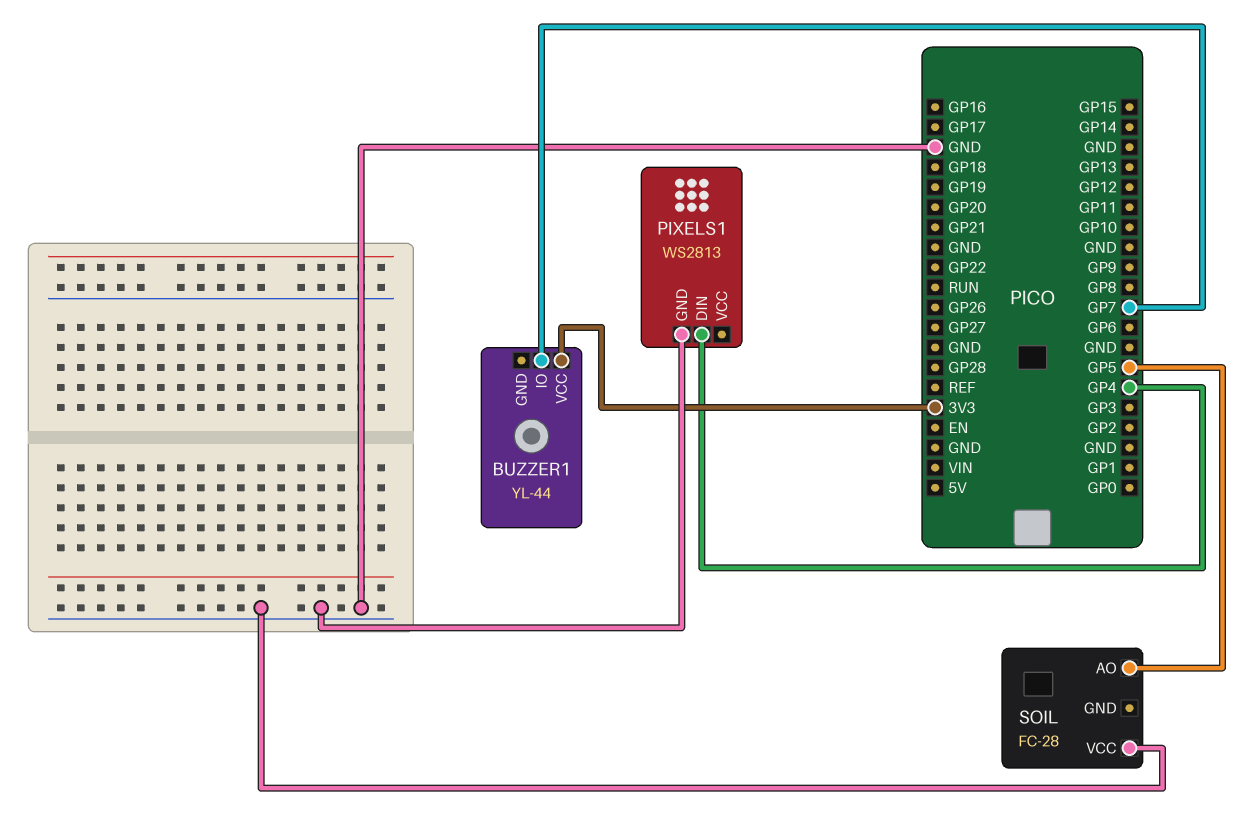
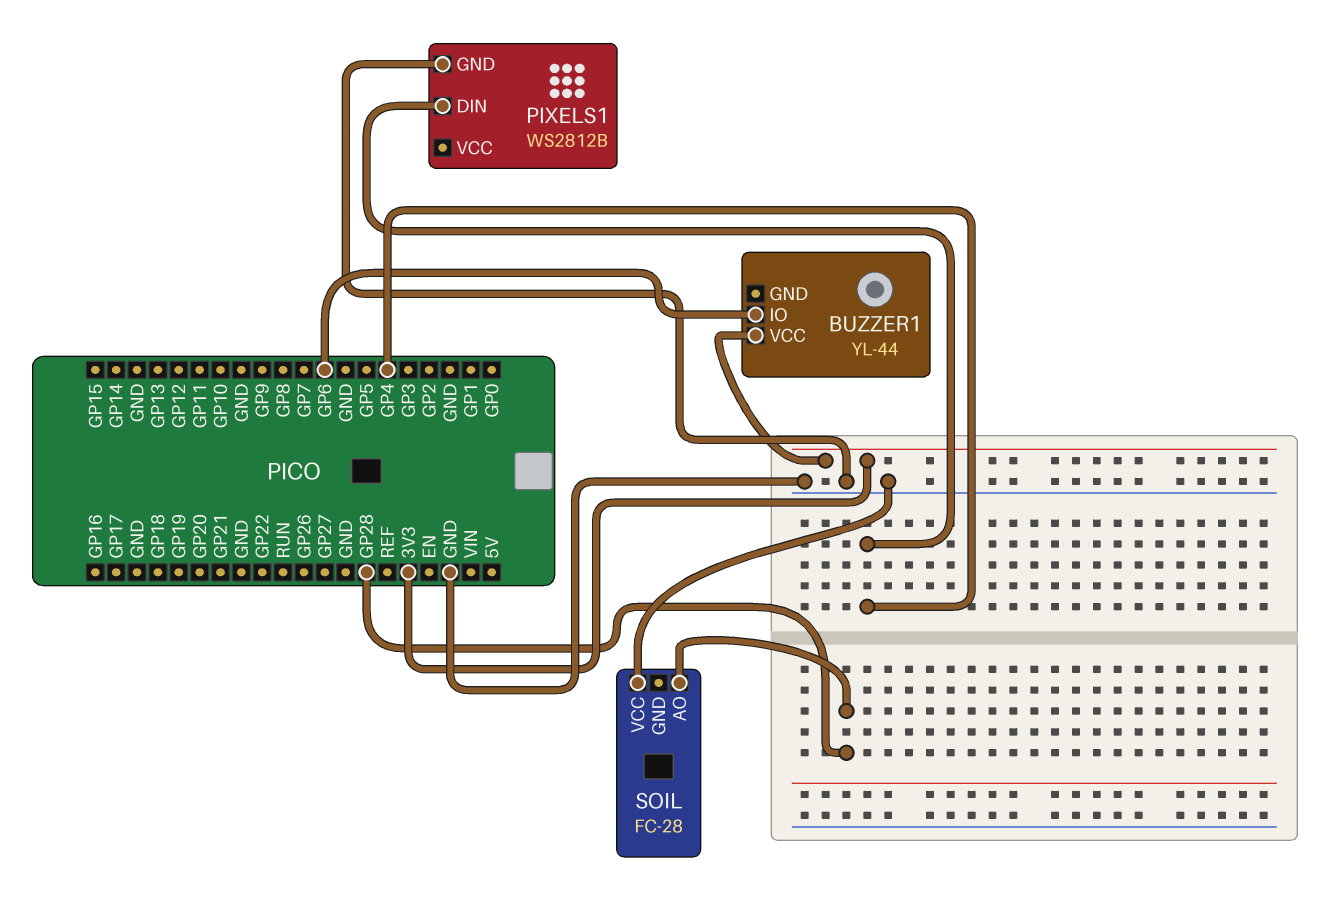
BUZZER1 pin IO: GP7 -> GP6
PIXELS1: WS2813 -> WS2812B
SOIL pin AO: GP5 -> GP28

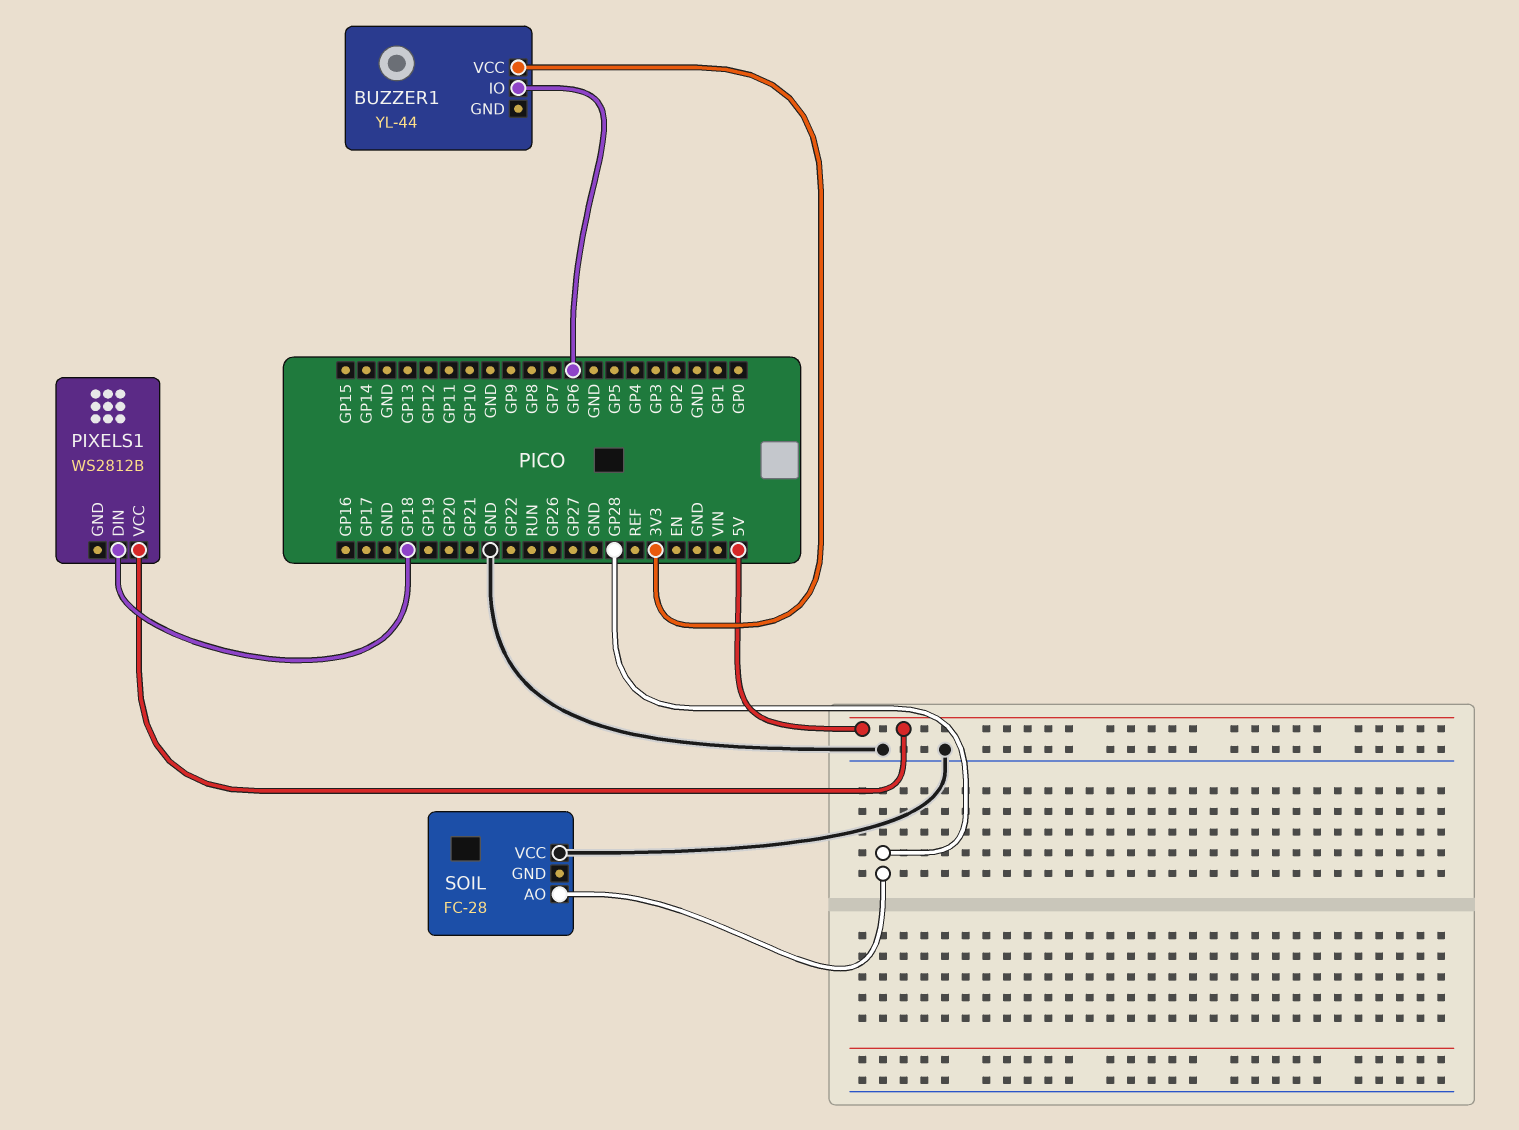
PIXELS1 pin DIN: GP4 -> GP18
PIXELS1 pin GND: GND -> none
PIXELS1 pin VCC: none -> 5V

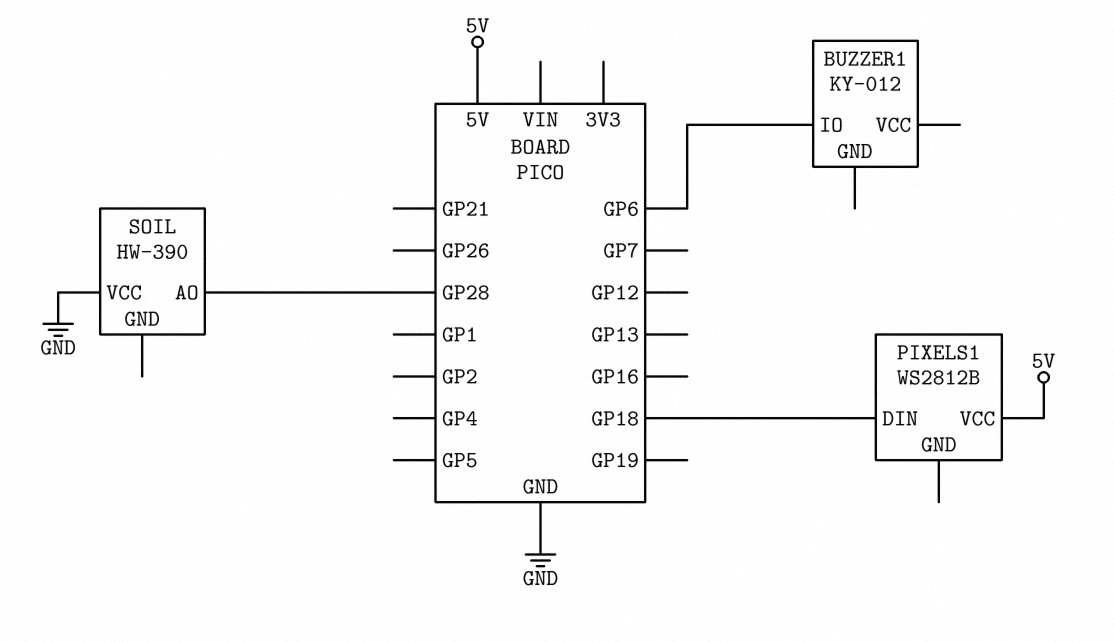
BUZZER1: YL-44 -> KY-012
BUZZER1 pin VCC: 3V3 -> none
SOIL: FC-28 -> HW-390

